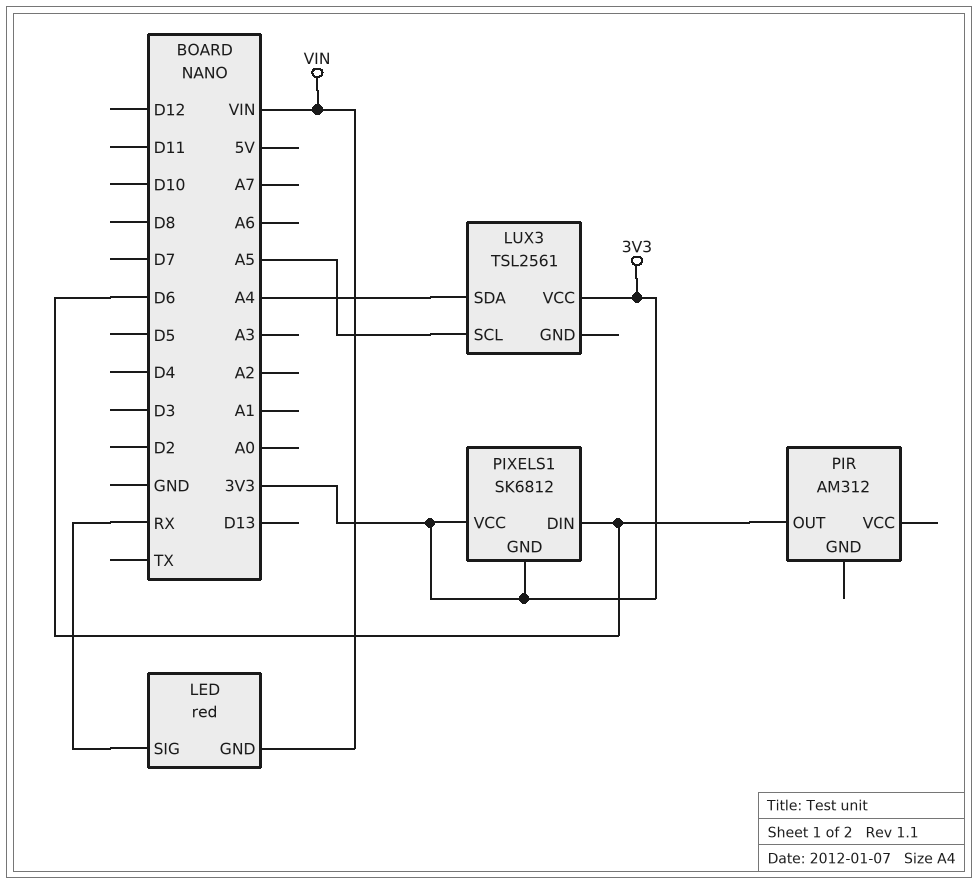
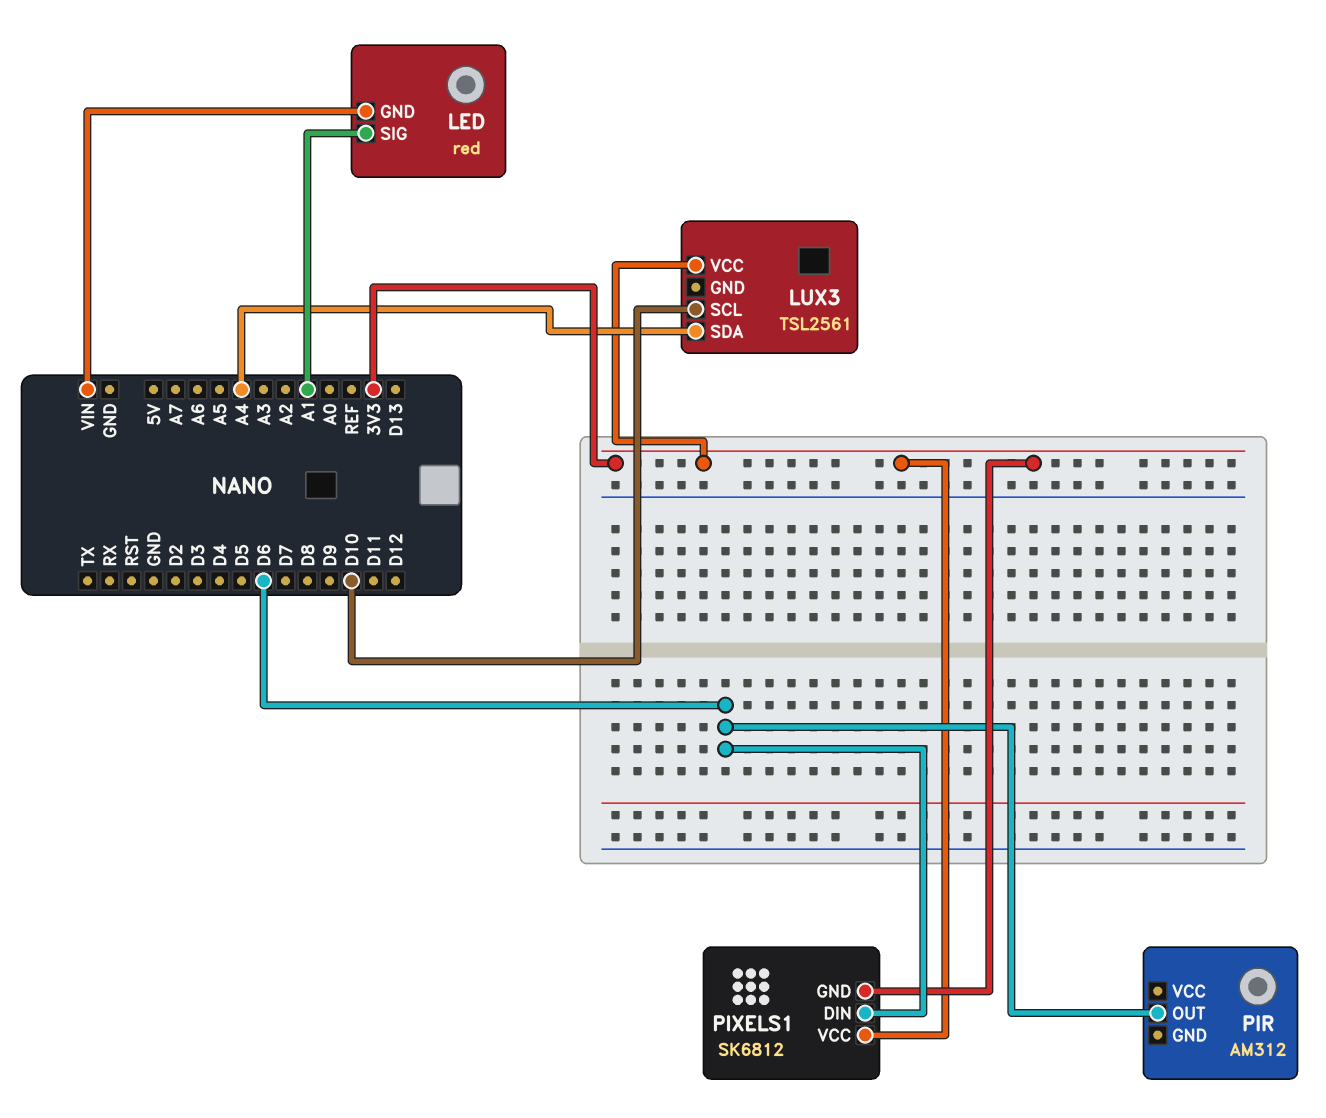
LED pin SIG: RX -> A1
LUX3 pin SCL: A5 -> D10

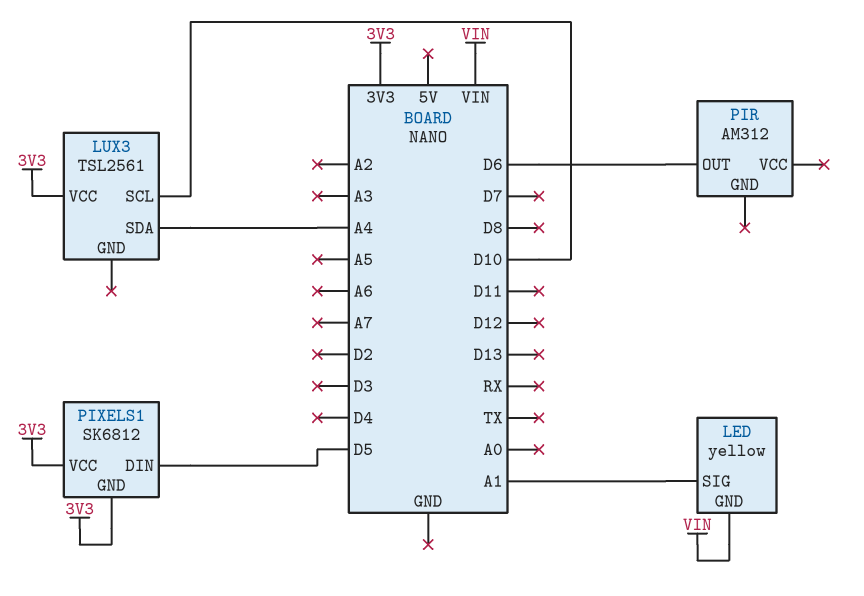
LED: red -> yellow
PIXELS1 pin DIN: D6 -> D5

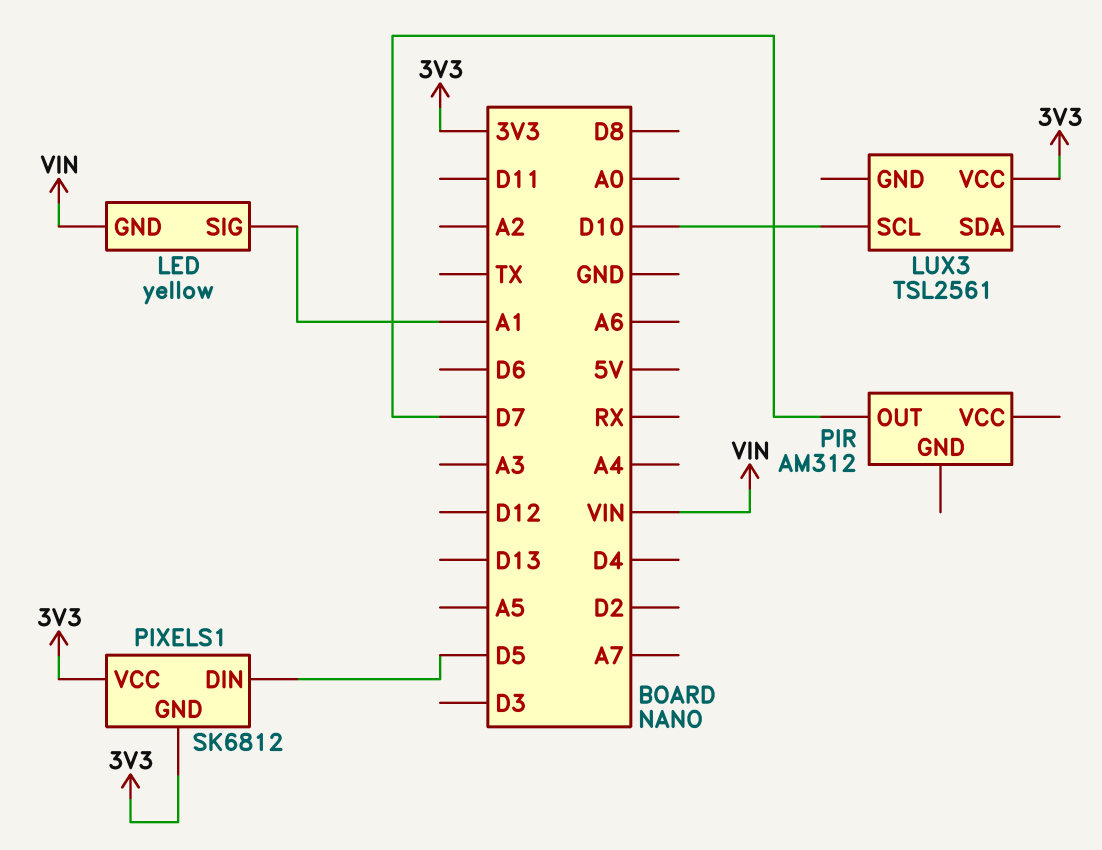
LUX3 pin SDA: A4 -> none
PIR pin OUT: D6 -> D7

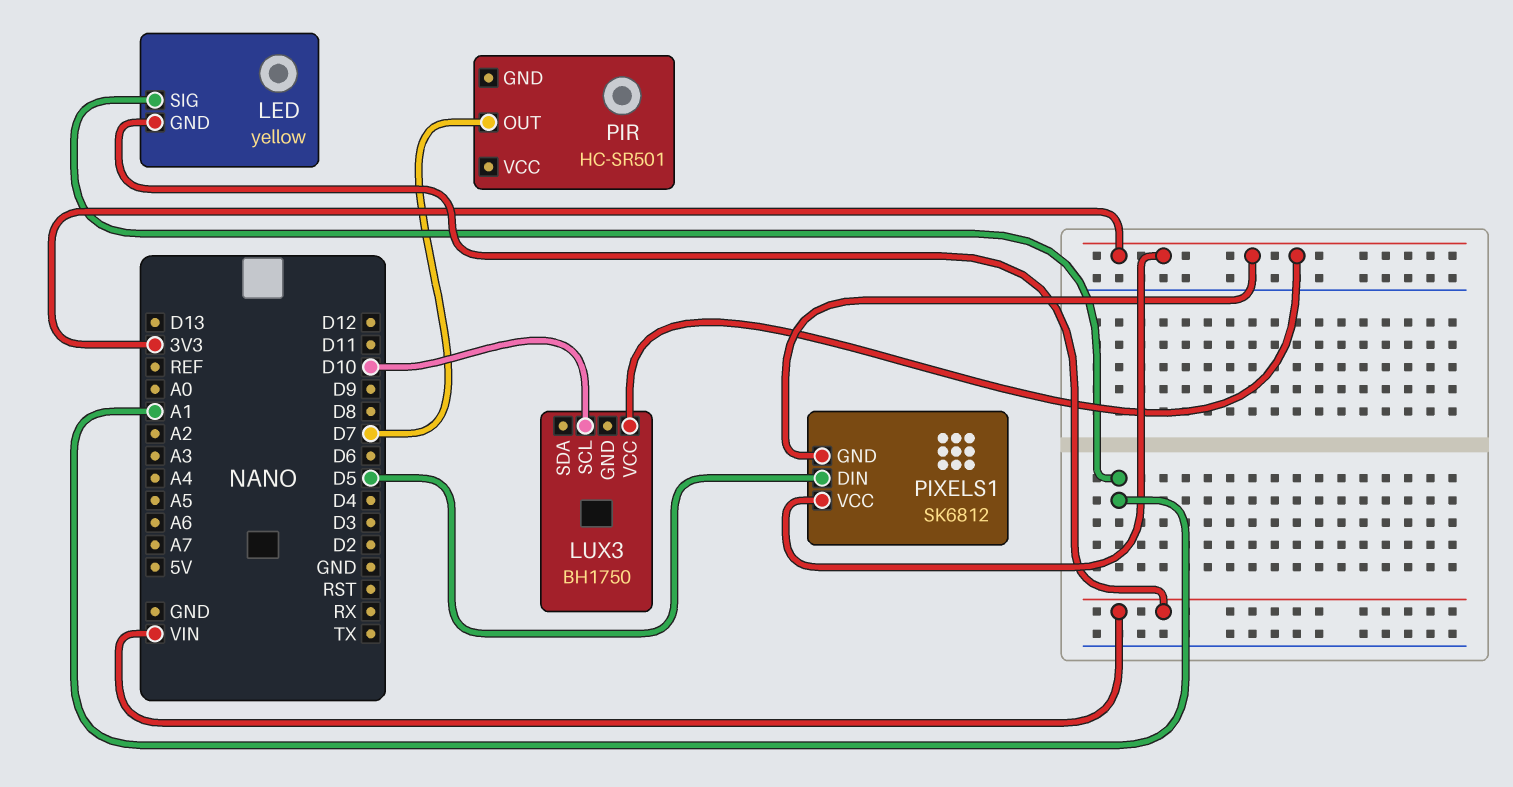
LUX3: TSL2561 -> BH1750
PIR: AM312 -> HC-SR501

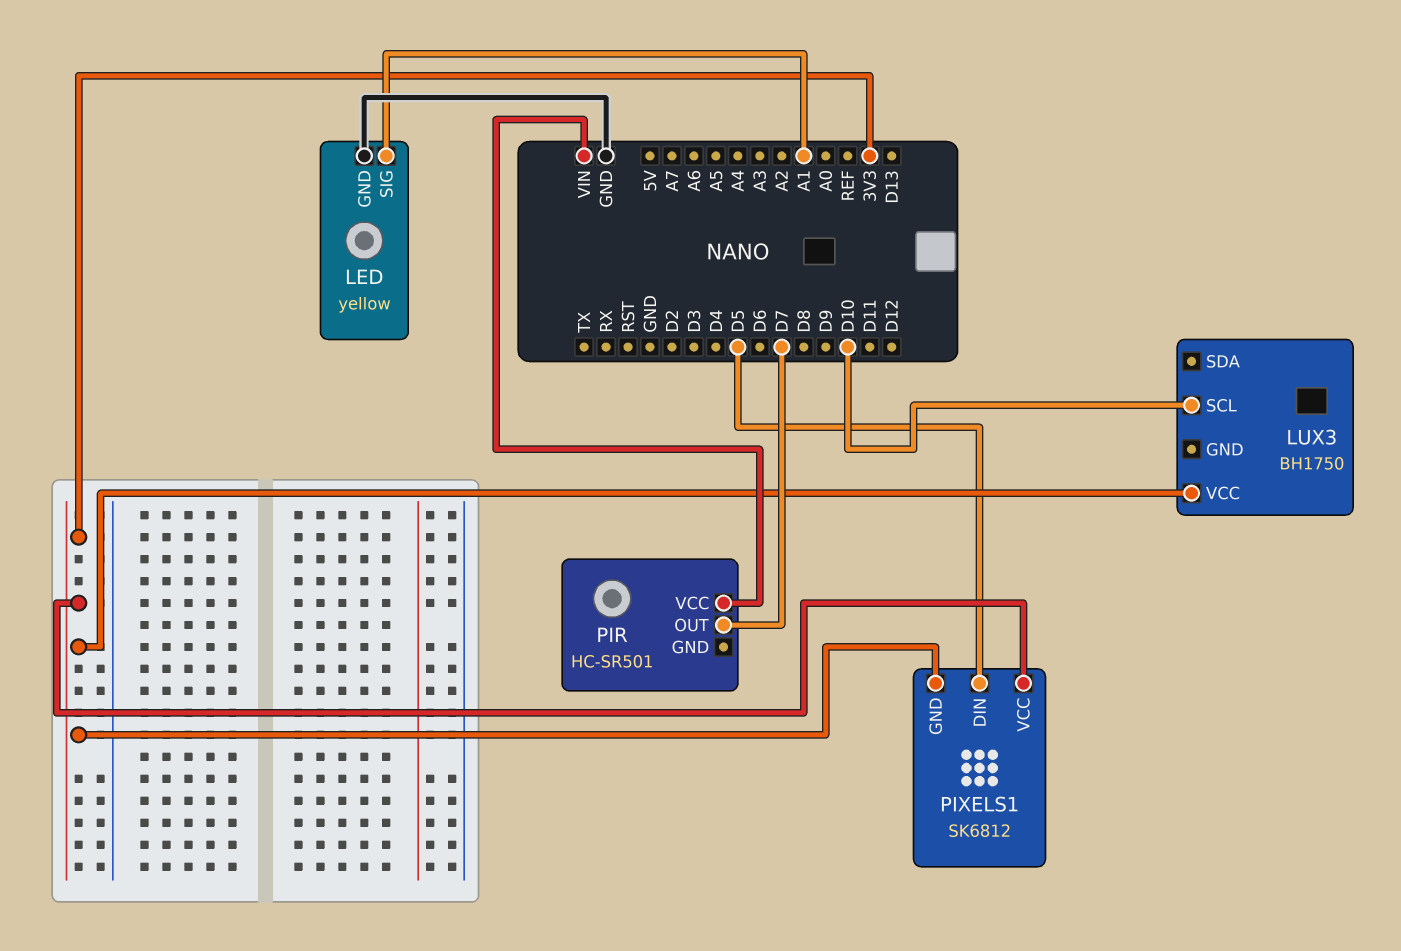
LED pin GND: VIN -> GND
PIR pin VCC: none -> VIN

